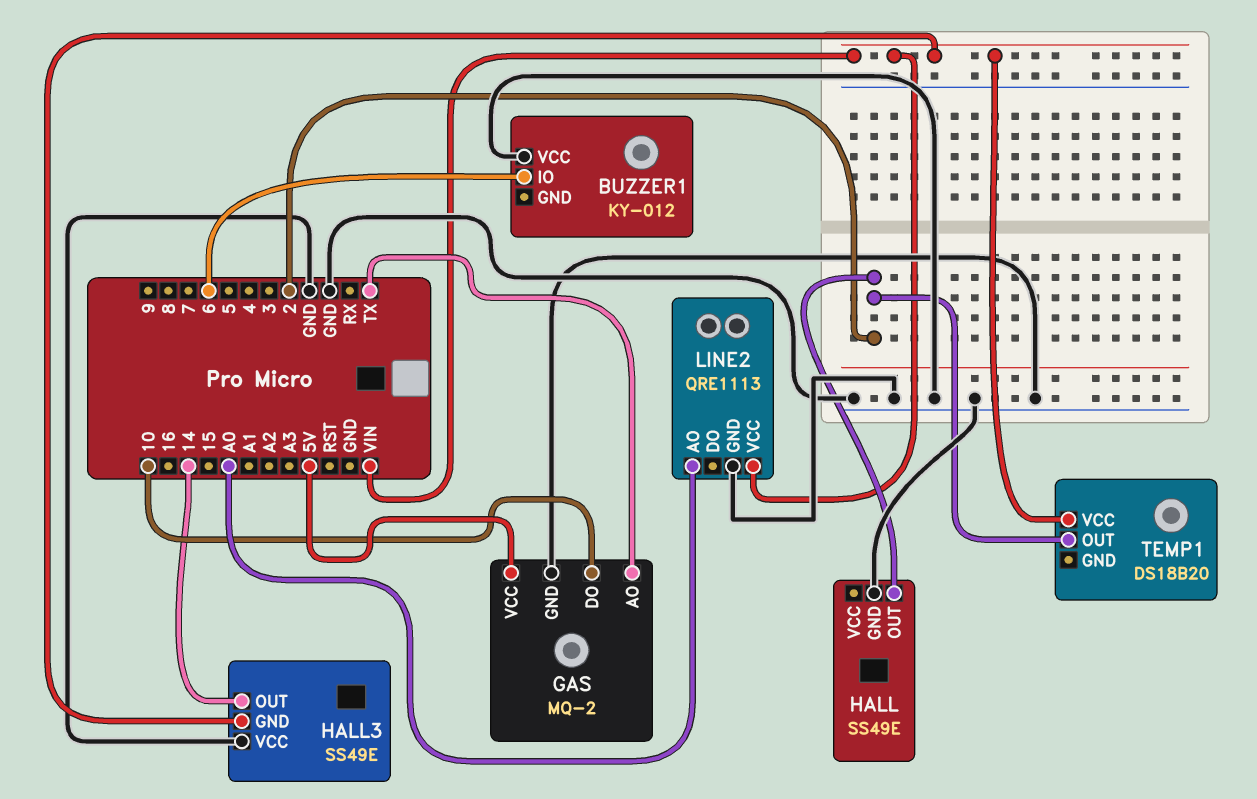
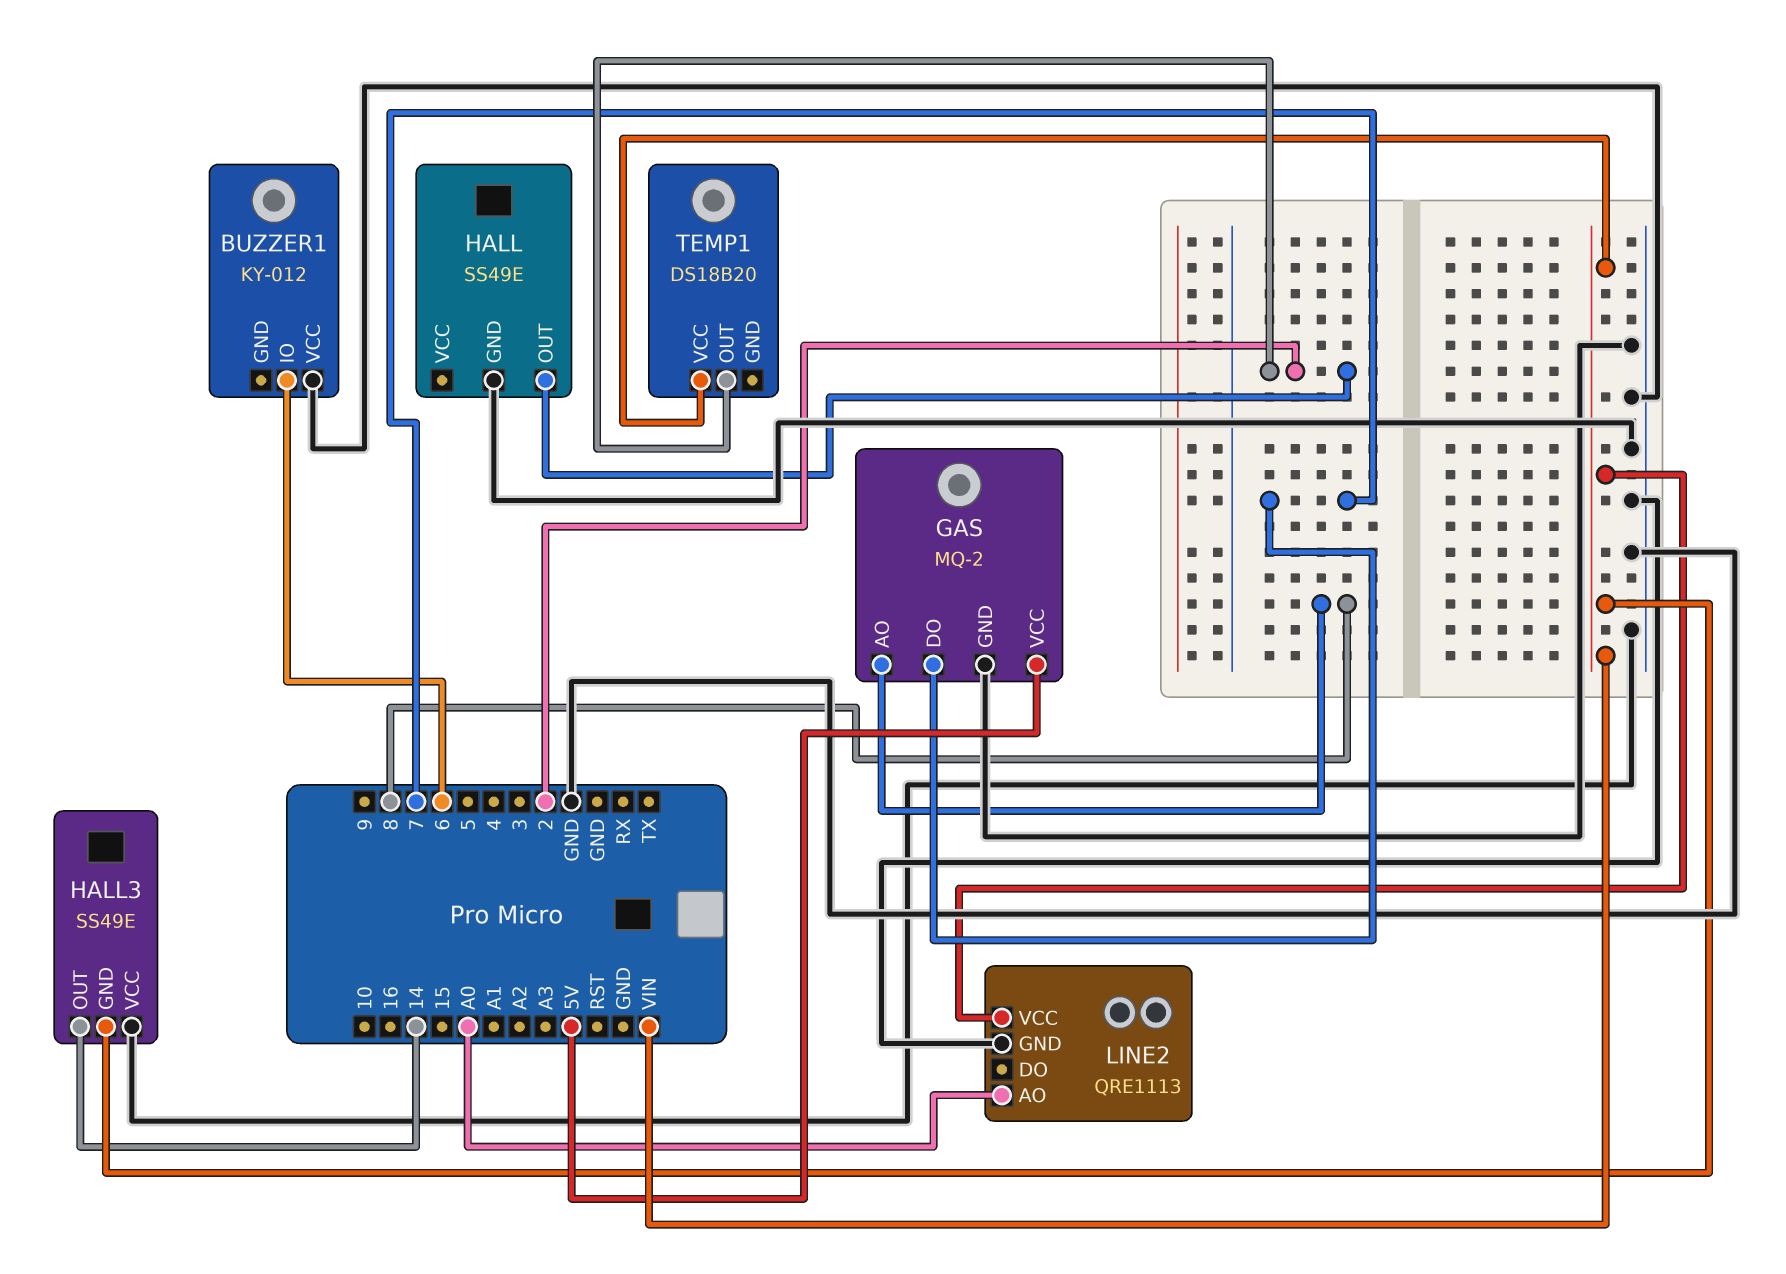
GAS pin AO: TX -> 8
GAS pin DO: 10 -> 7

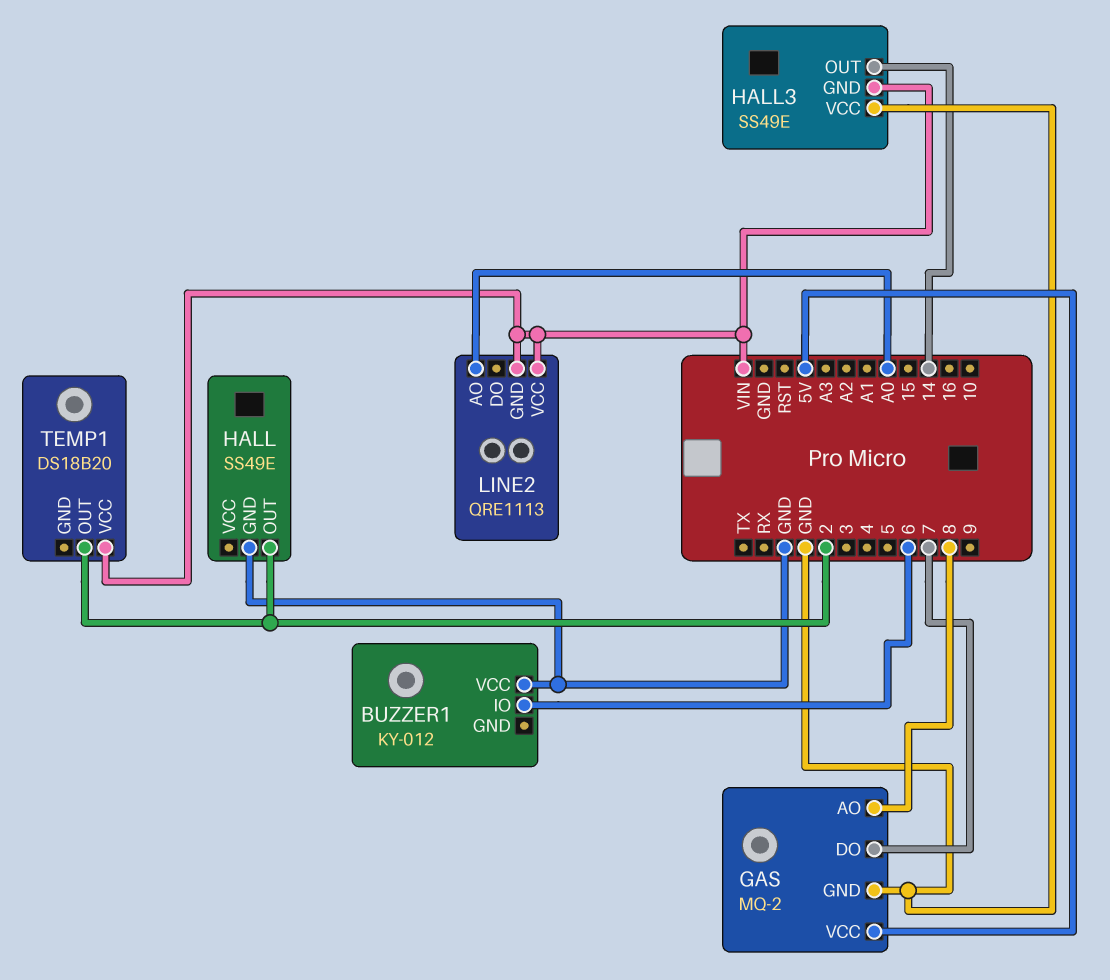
LINE2 pin GND: GND -> VIN

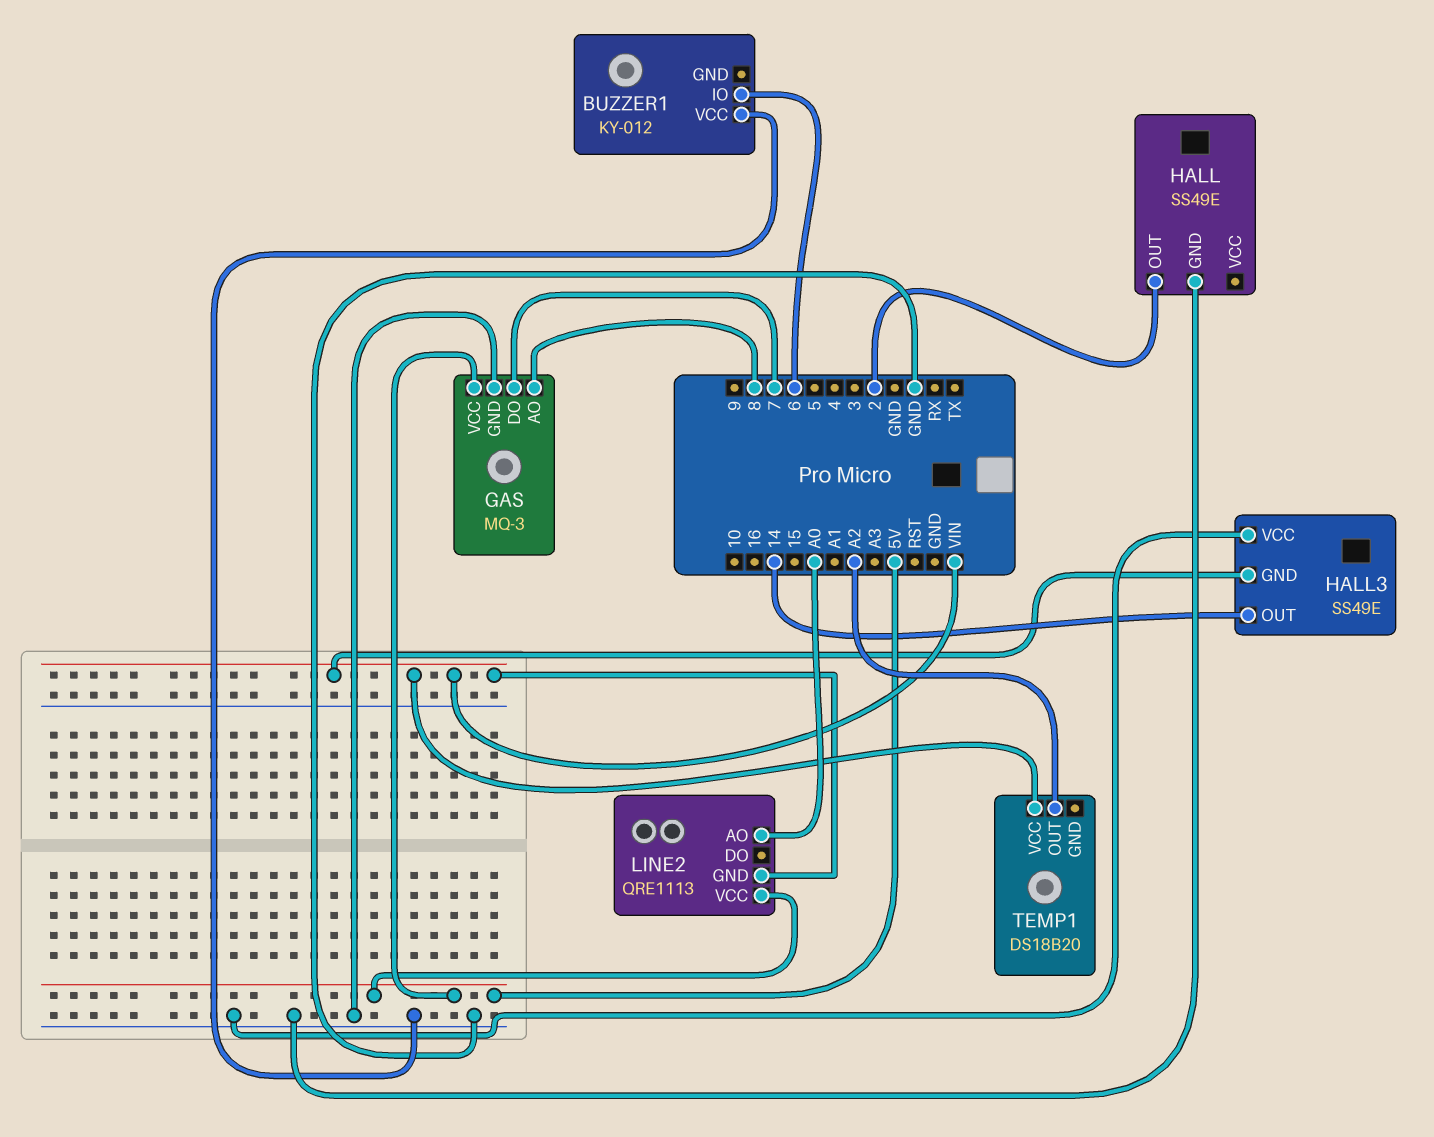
GAS: MQ-2 -> MQ-3
LINE2 pin VCC: VIN -> 5V
TEMP1 pin OUT: 2 -> A2

